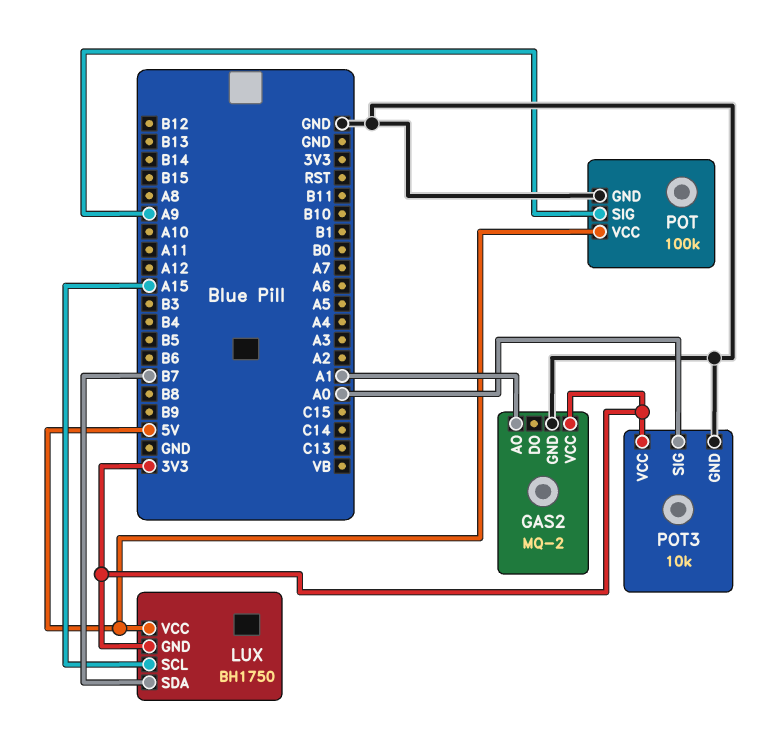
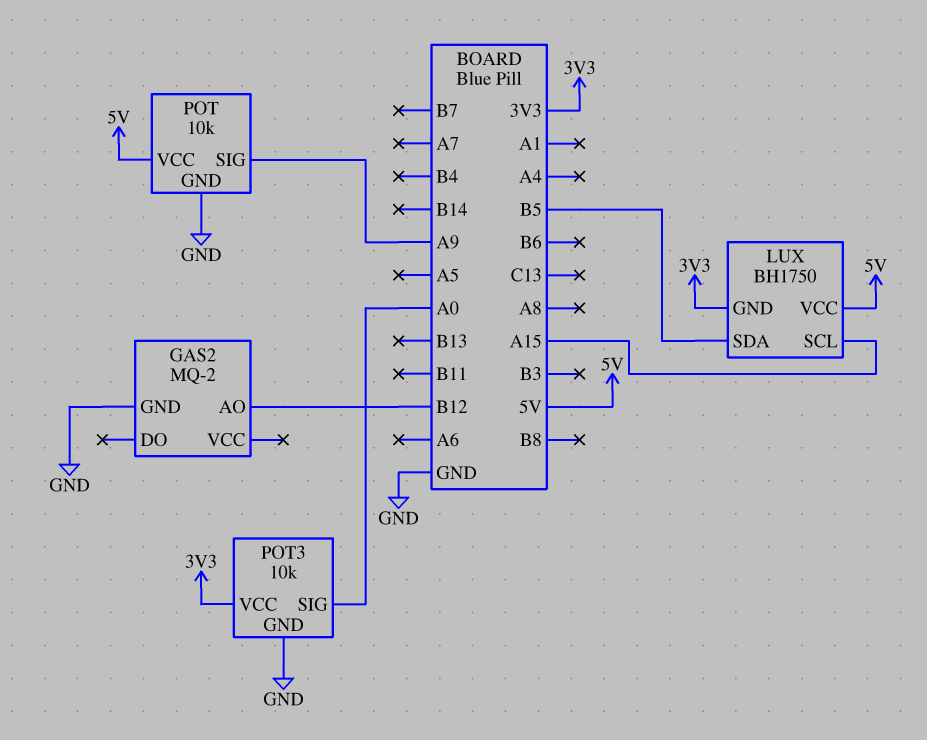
GAS2 pin AO: A1 -> B12
GAS2 pin VCC: 3V3 -> none
LUX pin SDA: B7 -> B5
POT: 100k -> 10k

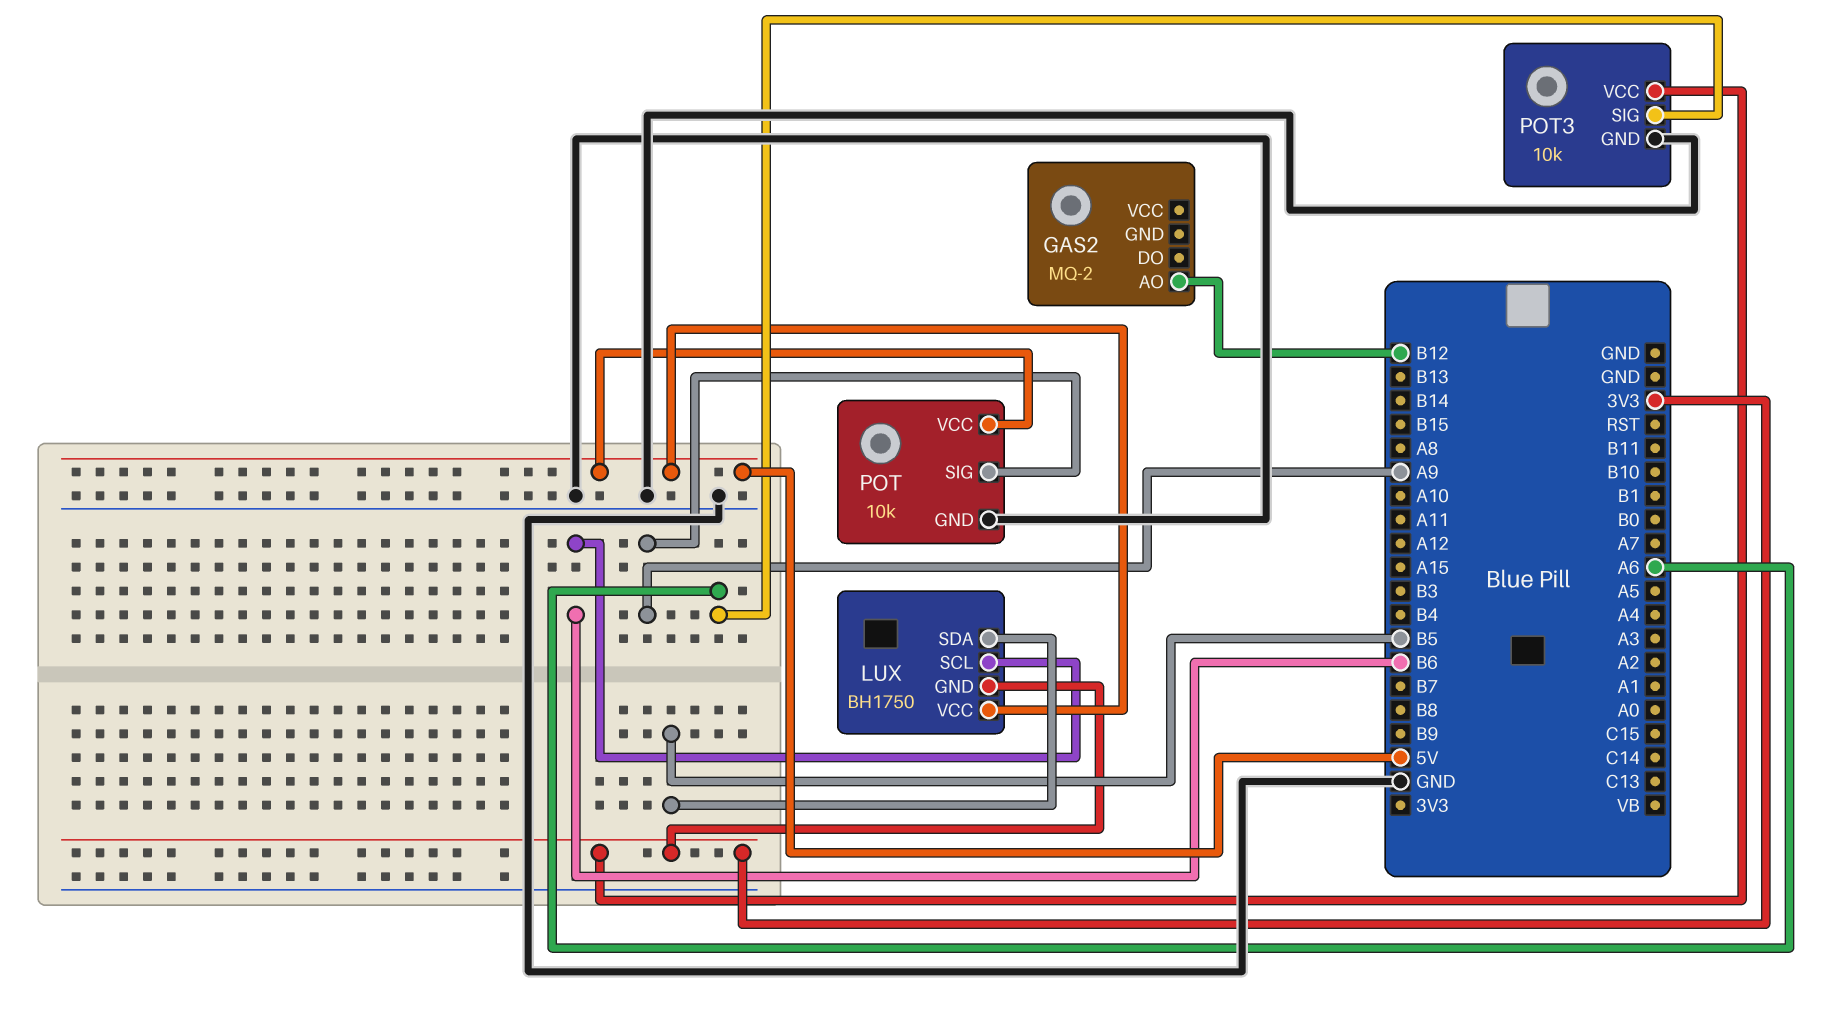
GAS2 pin GND: GND -> none
LUX pin SCL: A15 -> B6
POT3 pin SIG: A0 -> A6

